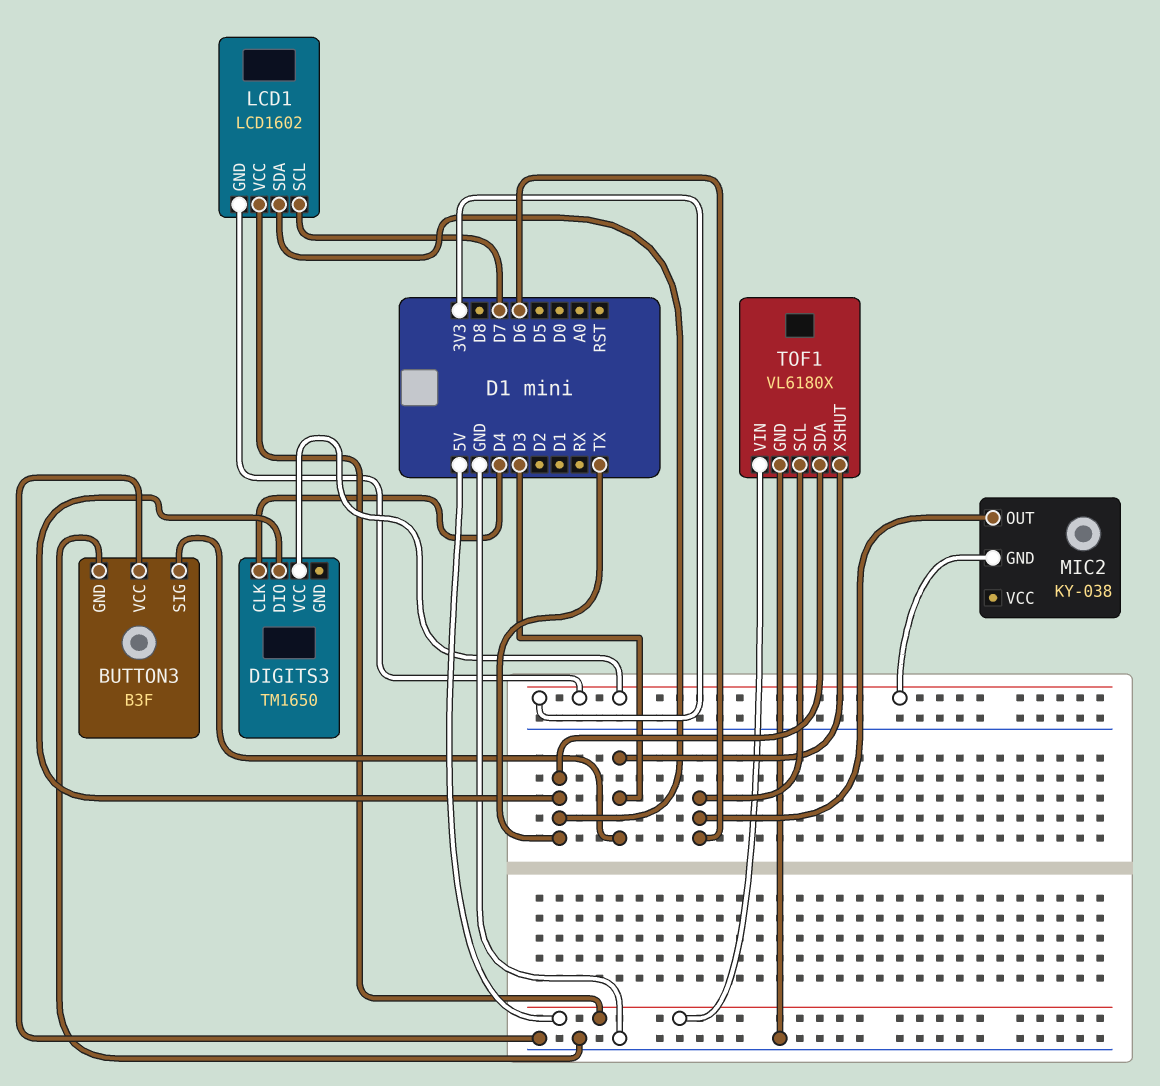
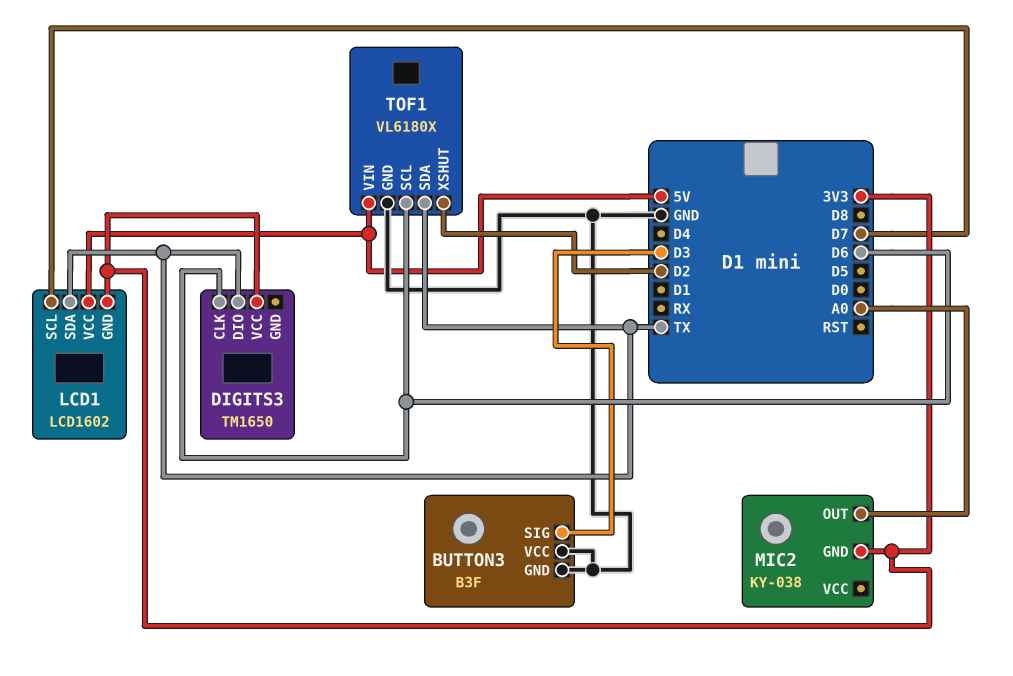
DIGITS3 pin CLK: D4 -> D6
MIC2 pin OUT: D6 -> A0
TOF1 pin XSHUT: D3 -> D2

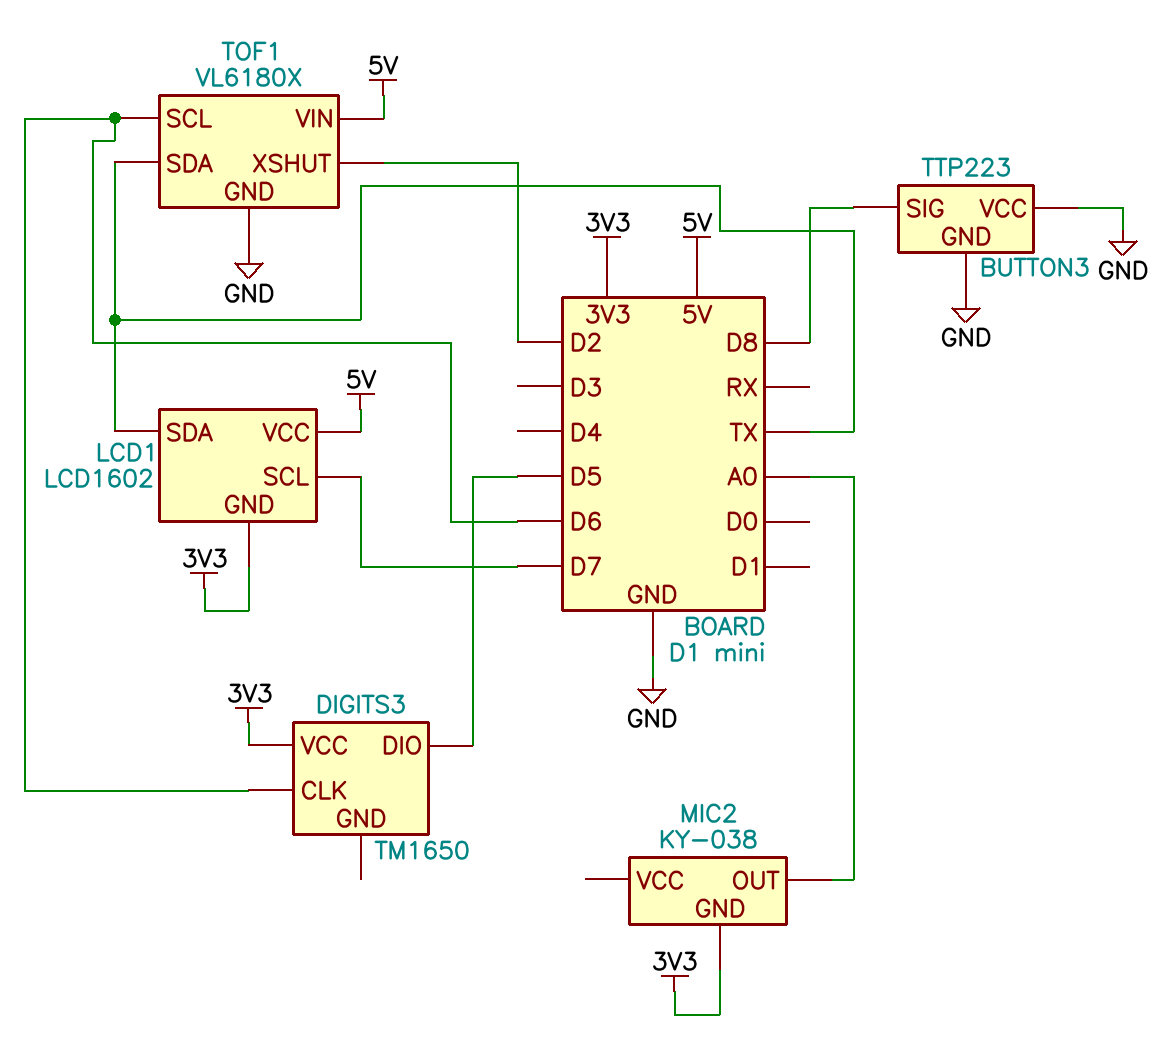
BUTTON3: B3F -> TTP223
BUTTON3 pin SIG: D3 -> D8
DIGITS3 pin DIO: TX -> D5

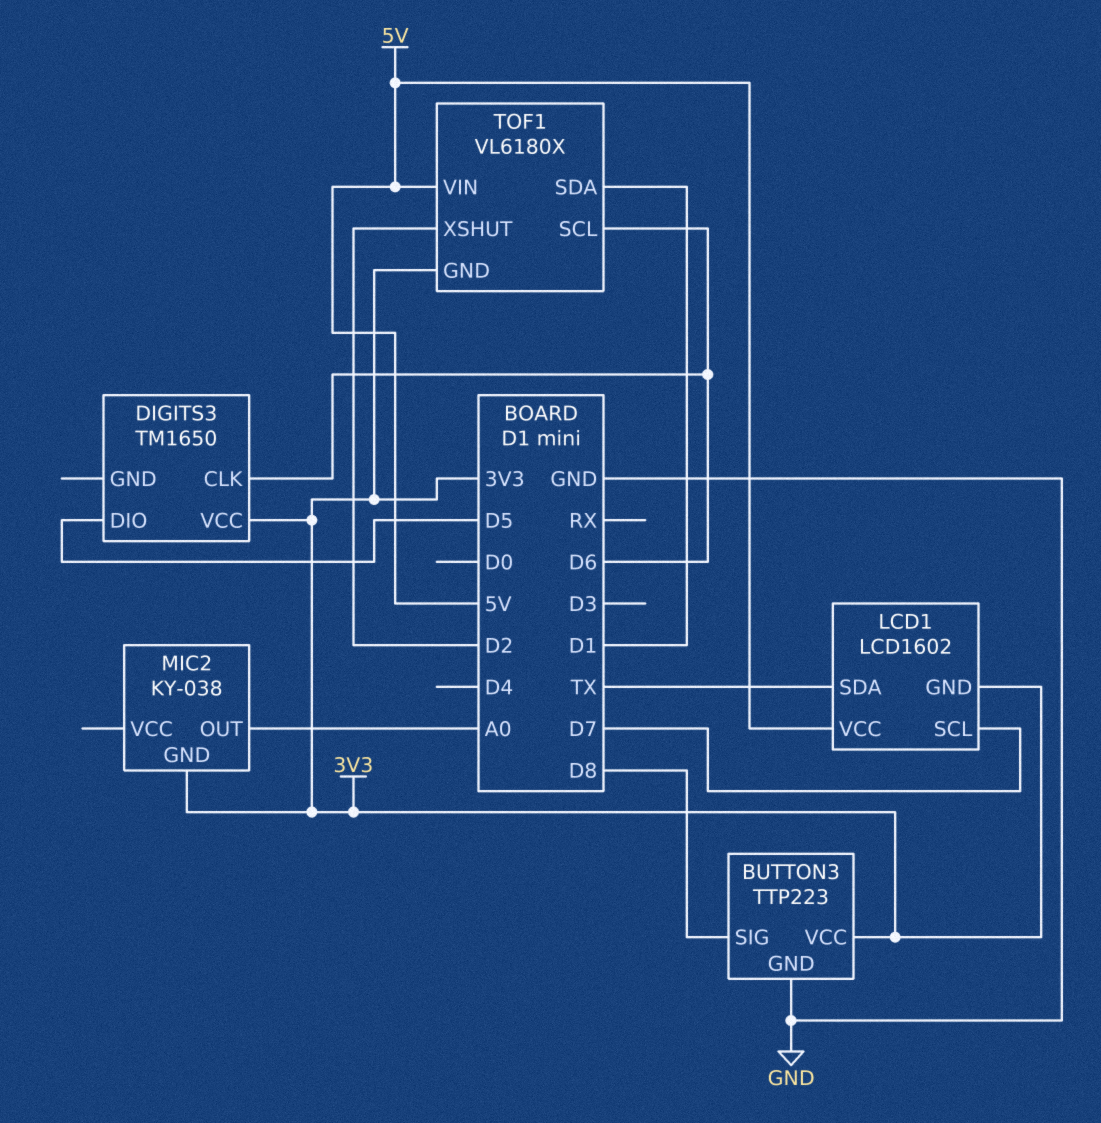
BUTTON3 pin VCC: GND -> 3V3
TOF1 pin GND: GND -> 3V3
TOF1 pin SDA: TX -> D1

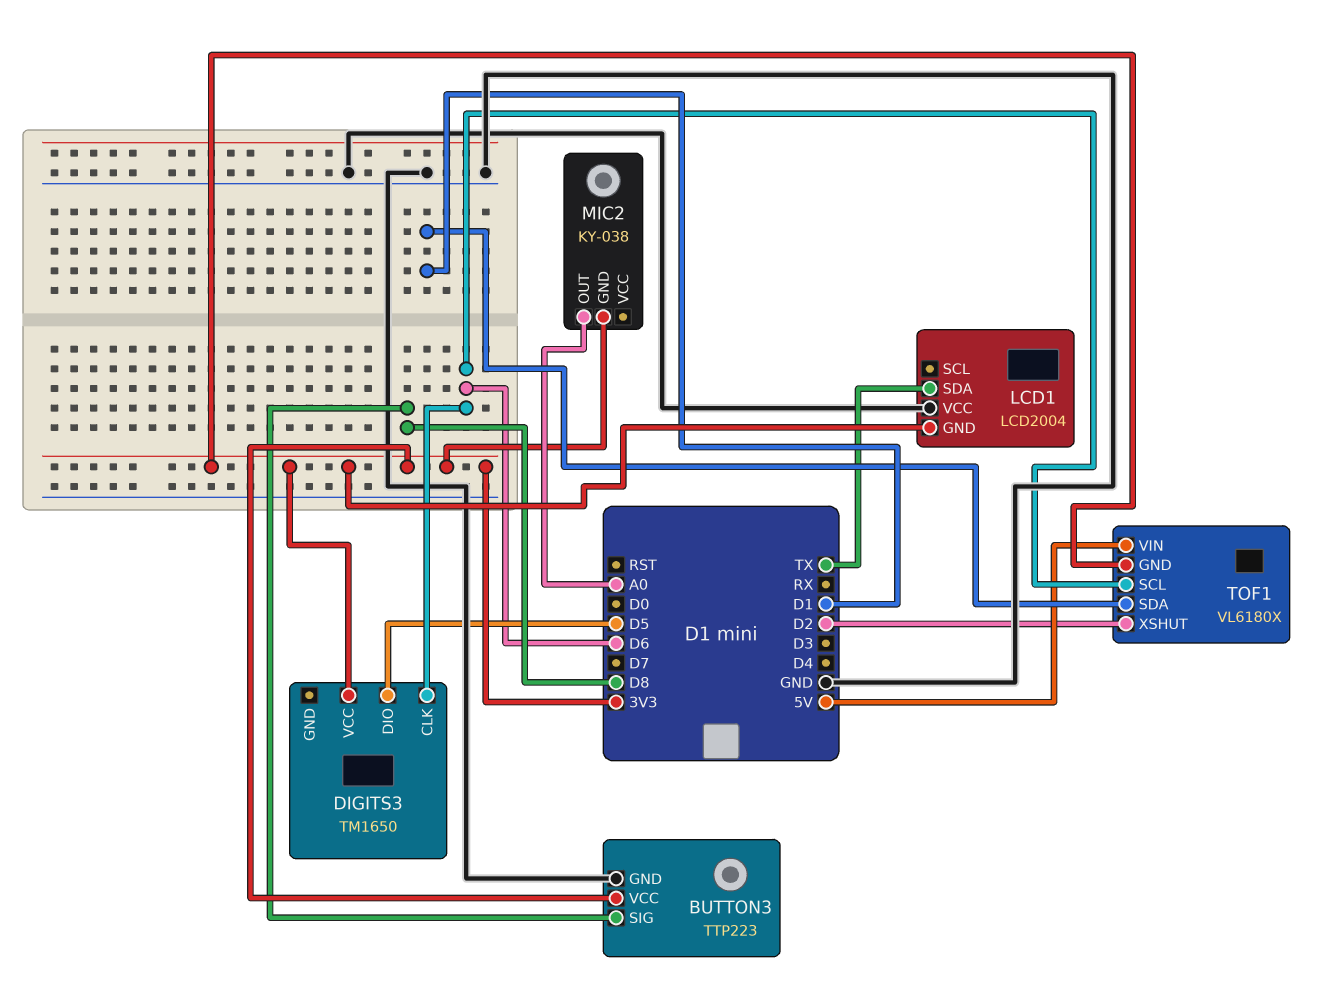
LCD1: LCD1602 -> LCD2004
LCD1 pin SCL: D7 -> none
LCD1 pin VCC: 5V -> GND

